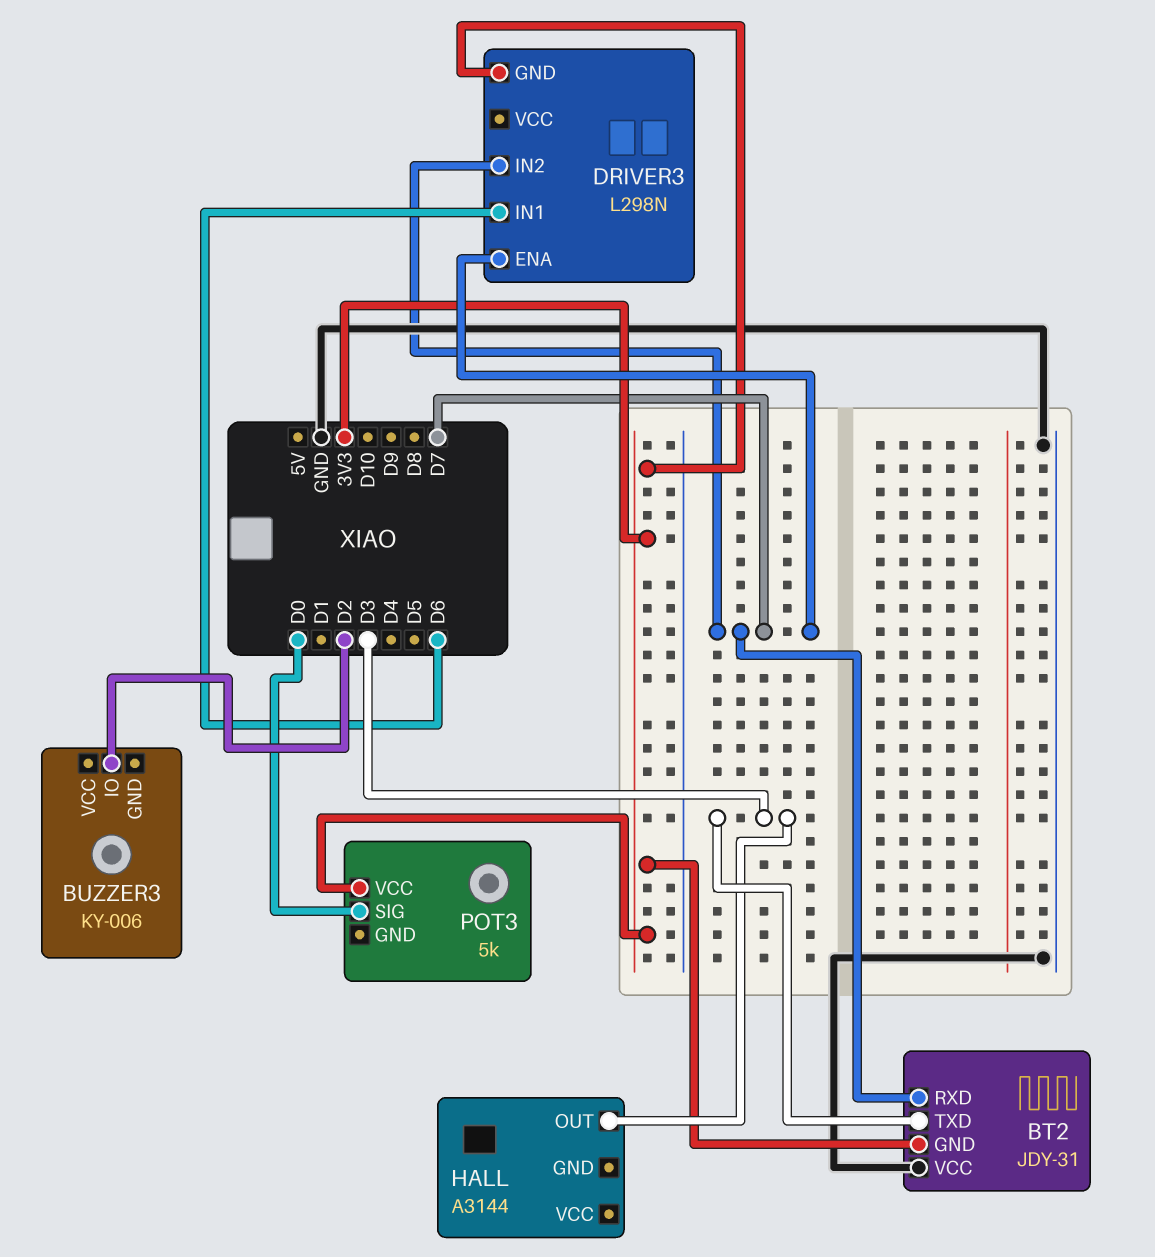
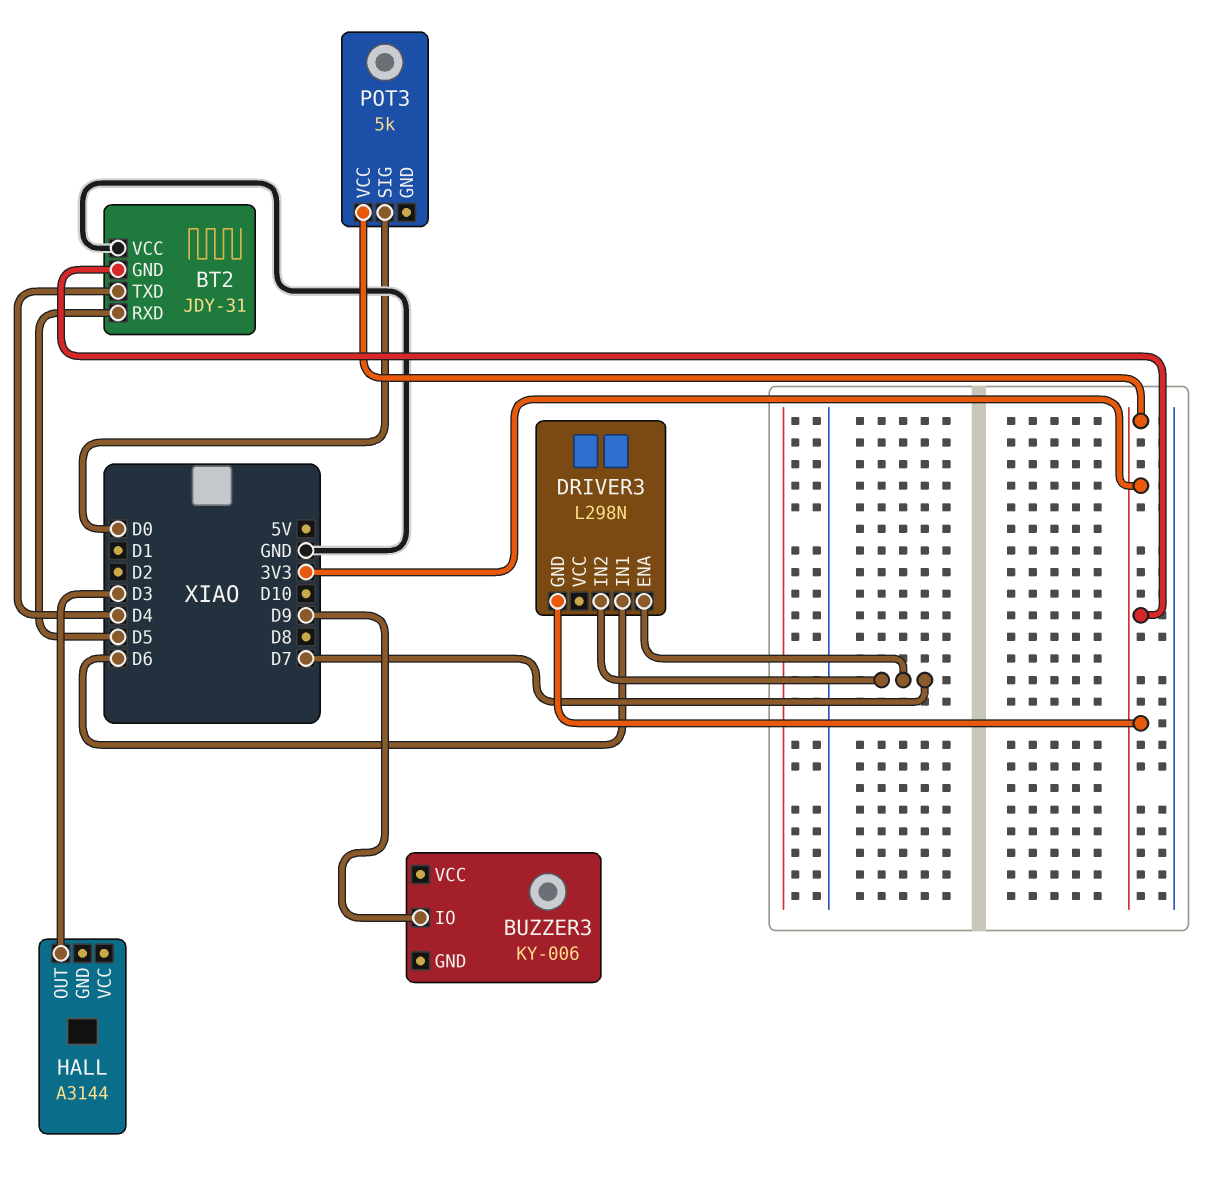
BT2 pin RXD: D7 -> D5
BT2 pin TXD: D3 -> D4
BUZZER3 pin IO: D2 -> D9

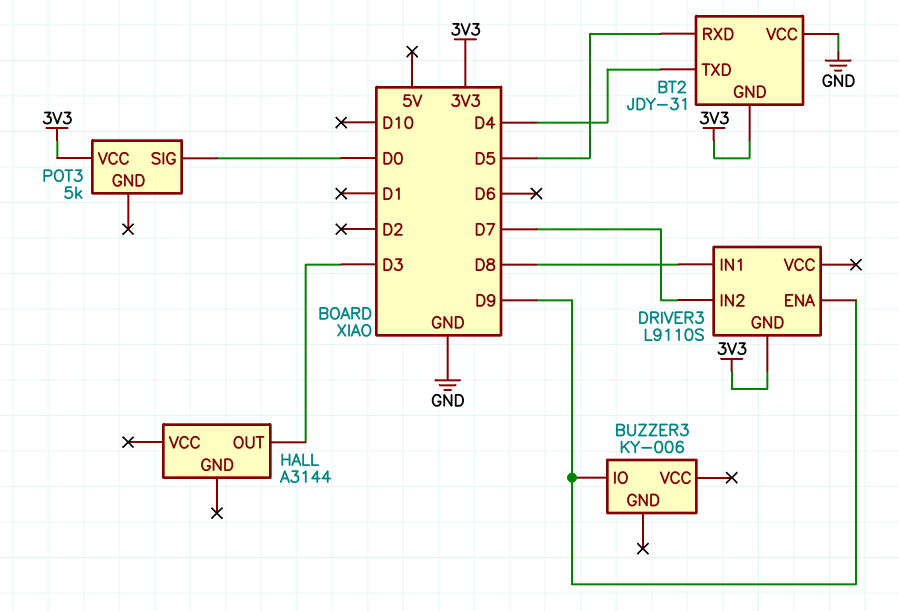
DRIVER3: L298N -> L9110S
DRIVER3 pin ENA: D7 -> D9
DRIVER3 pin IN1: D6 -> D8

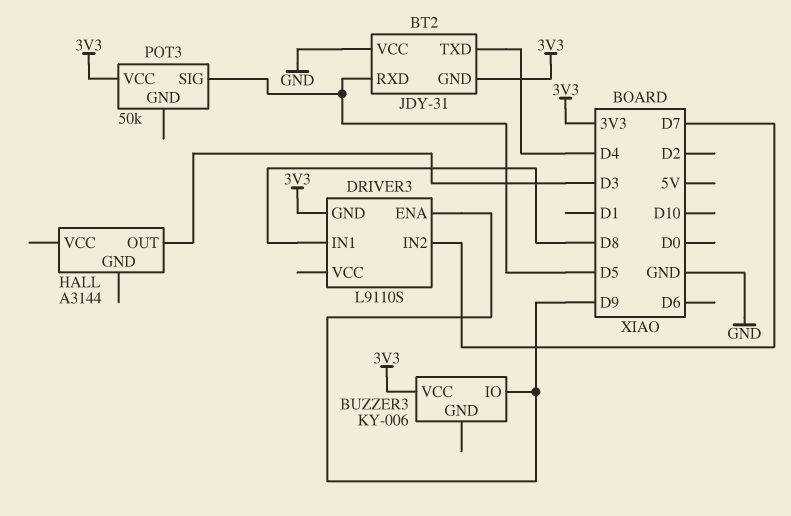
BUZZER3 pin VCC: none -> 3V3
POT3: 5k -> 50k
POT3 pin SIG: D0 -> D5

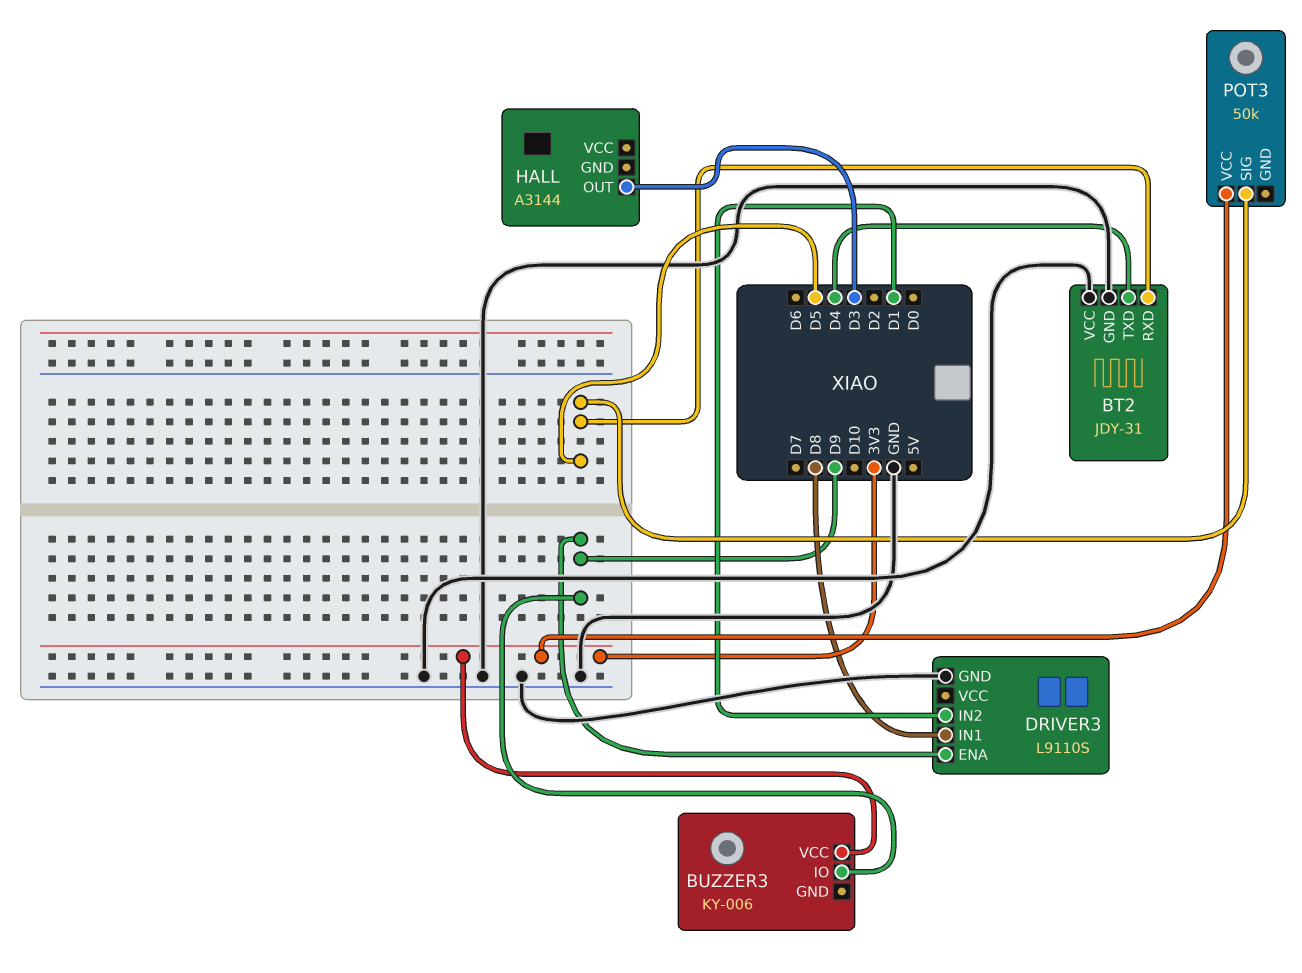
BT2 pin GND: 3V3 -> GND
DRIVER3 pin GND: 3V3 -> GND
DRIVER3 pin IN2: D7 -> D1

